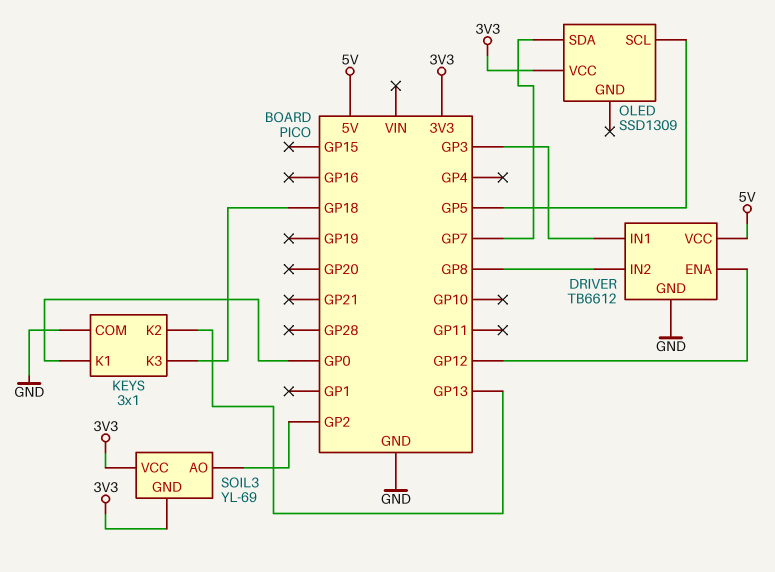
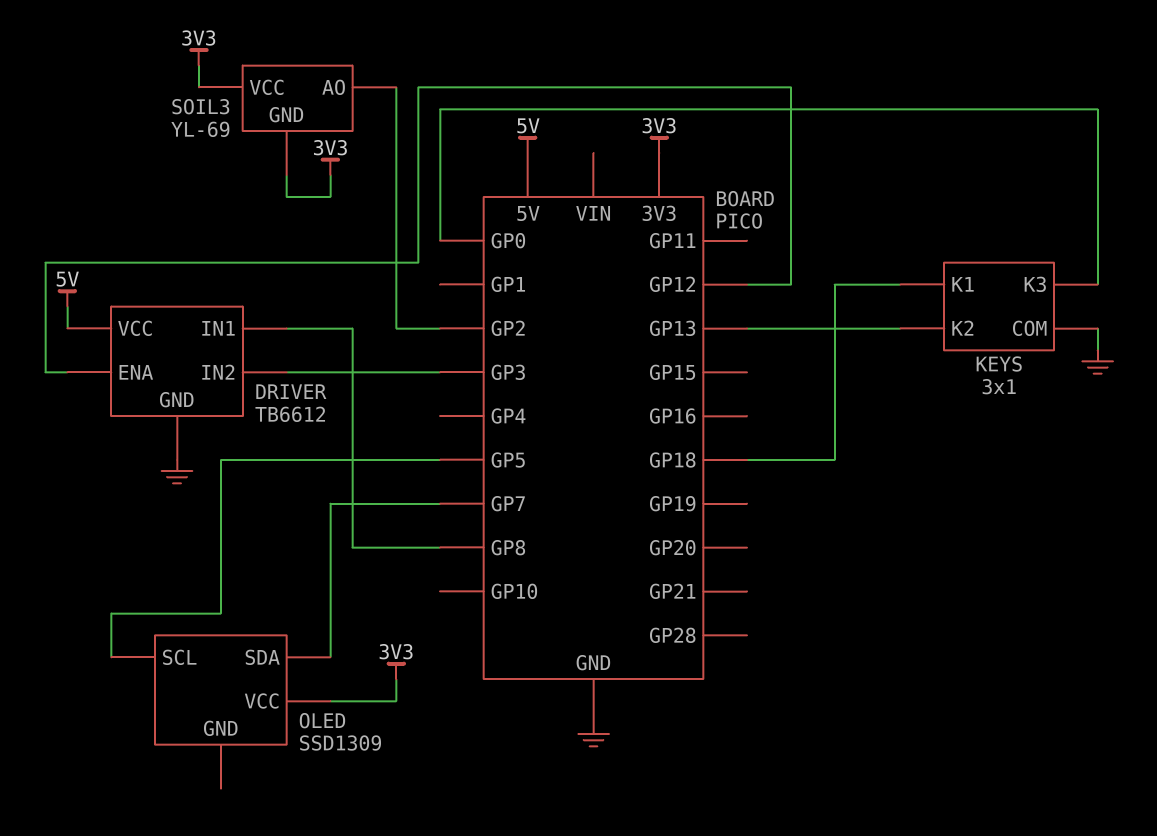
DRIVER pin IN1: GP3 -> GP8
DRIVER pin IN2: GP8 -> GP3
KEYS pin K1: GP0 -> GP18
KEYS pin K3: GP18 -> GP0

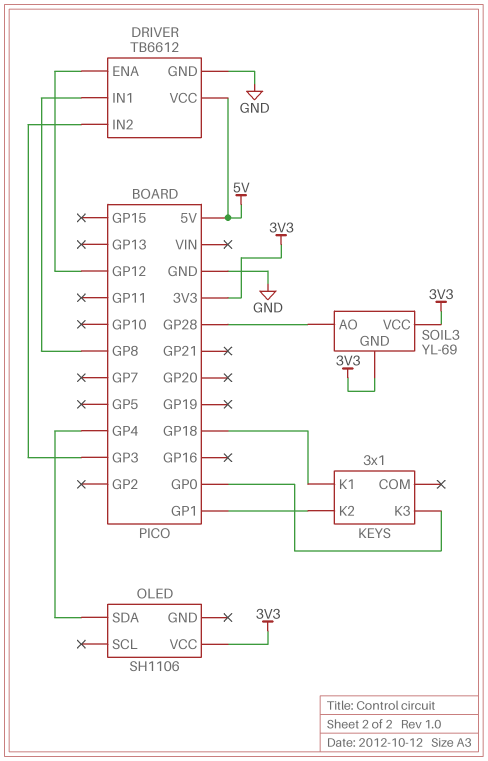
KEYS pin COM: GND -> none
KEYS pin K2: GP13 -> GP1
OLED: SSD1309 -> SH1106
OLED pin SCL: GP5 -> none
OLED pin SDA: GP7 -> GP4
SOIL3 pin AO: GP2 -> GP28

